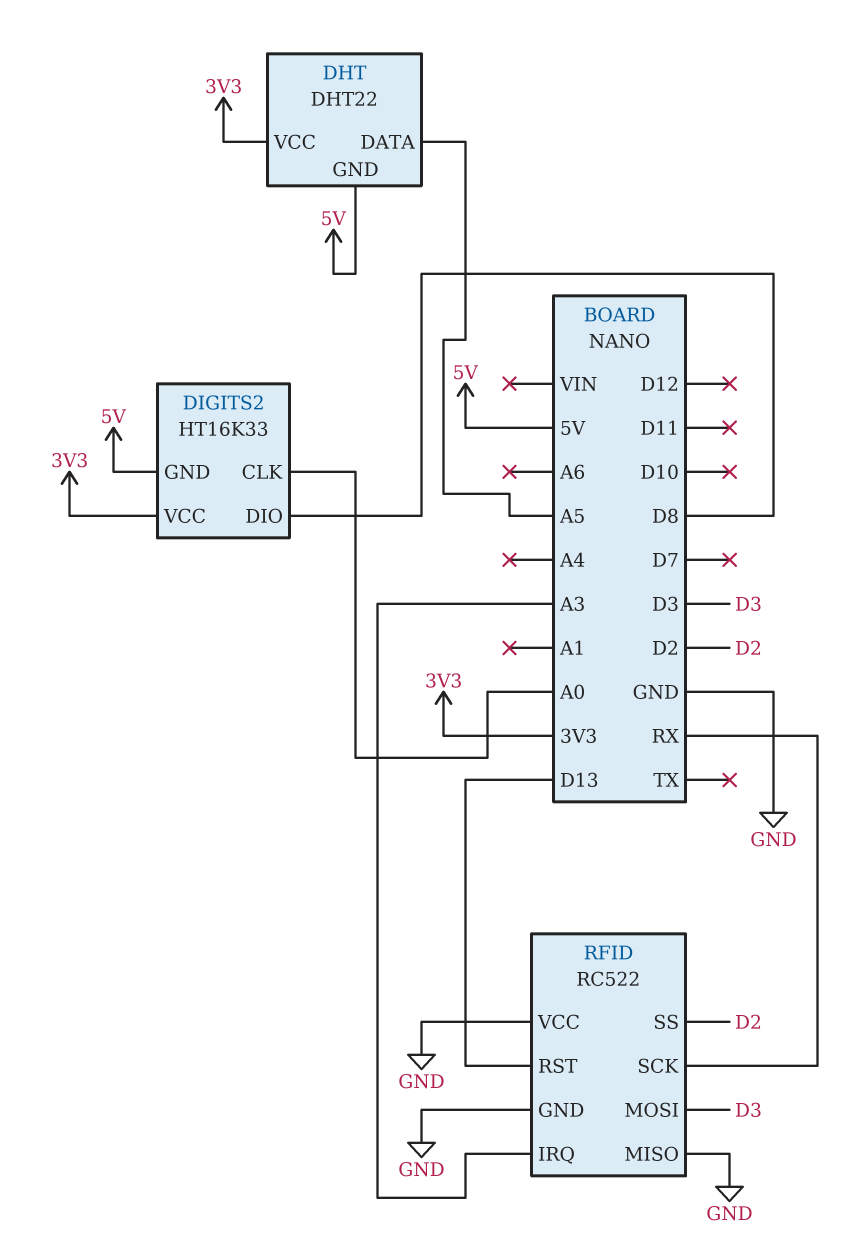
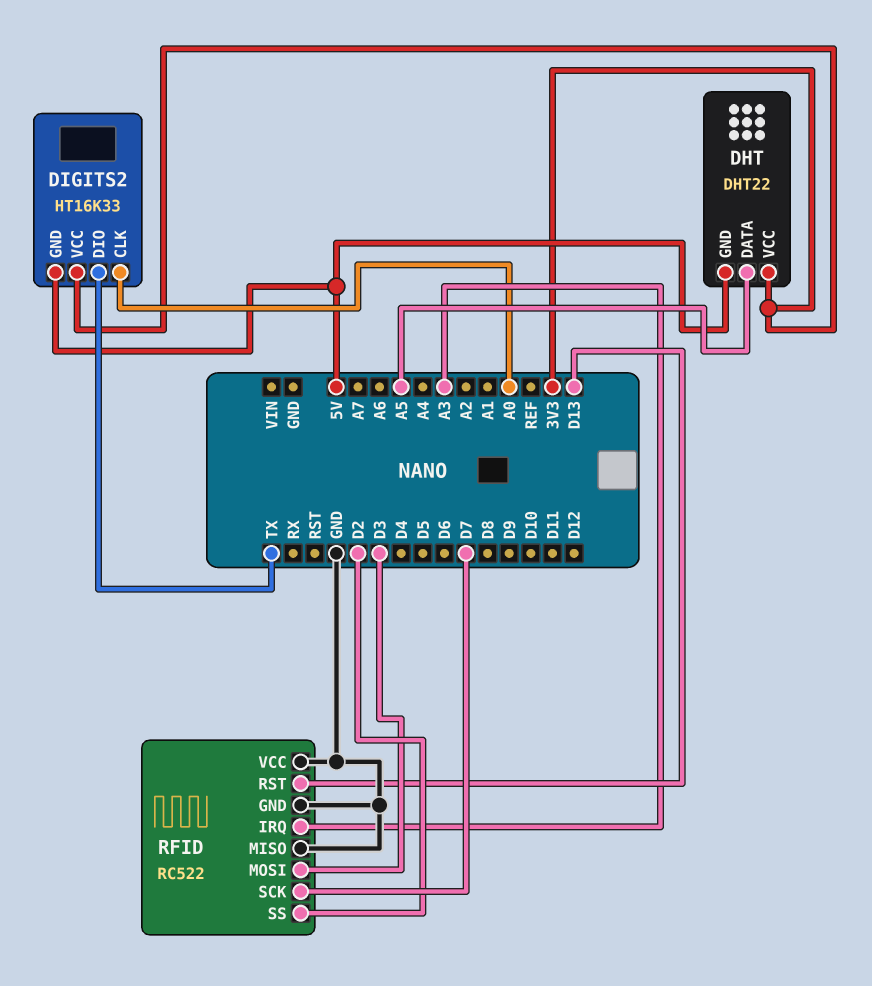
DIGITS2 pin DIO: D8 -> TX
RFID pin SCK: RX -> D7

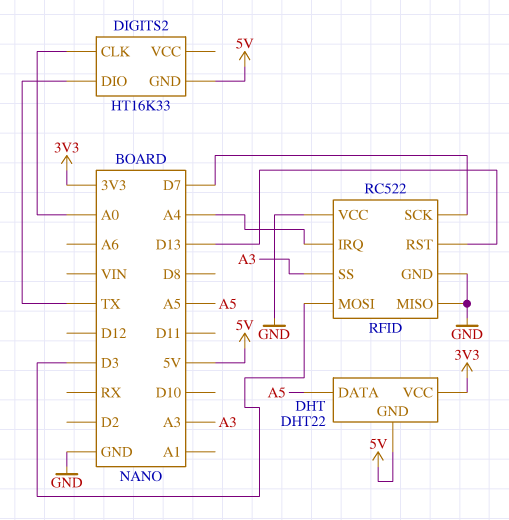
DIGITS2 pin VCC: 3V3 -> none
RFID pin IRQ: A3 -> A4
RFID pin SS: D2 -> A3

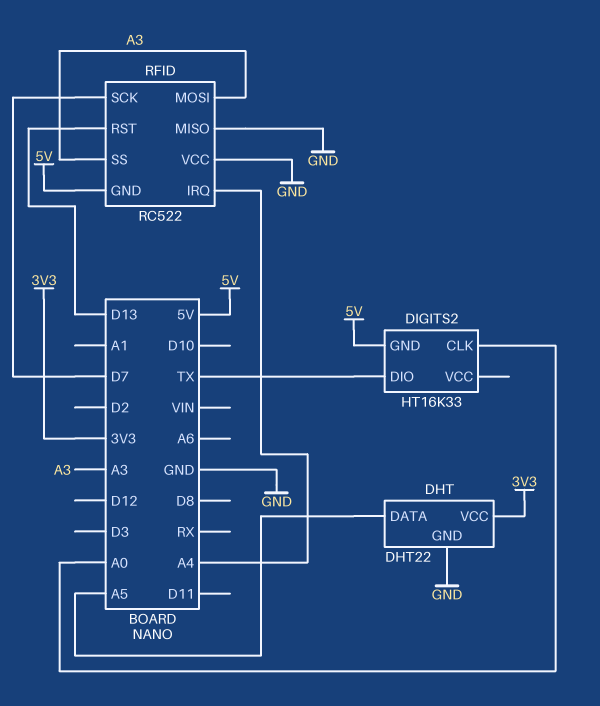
DHT pin GND: 5V -> GND
RFID pin GND: GND -> 5V
RFID pin MOSI: D3 -> A3

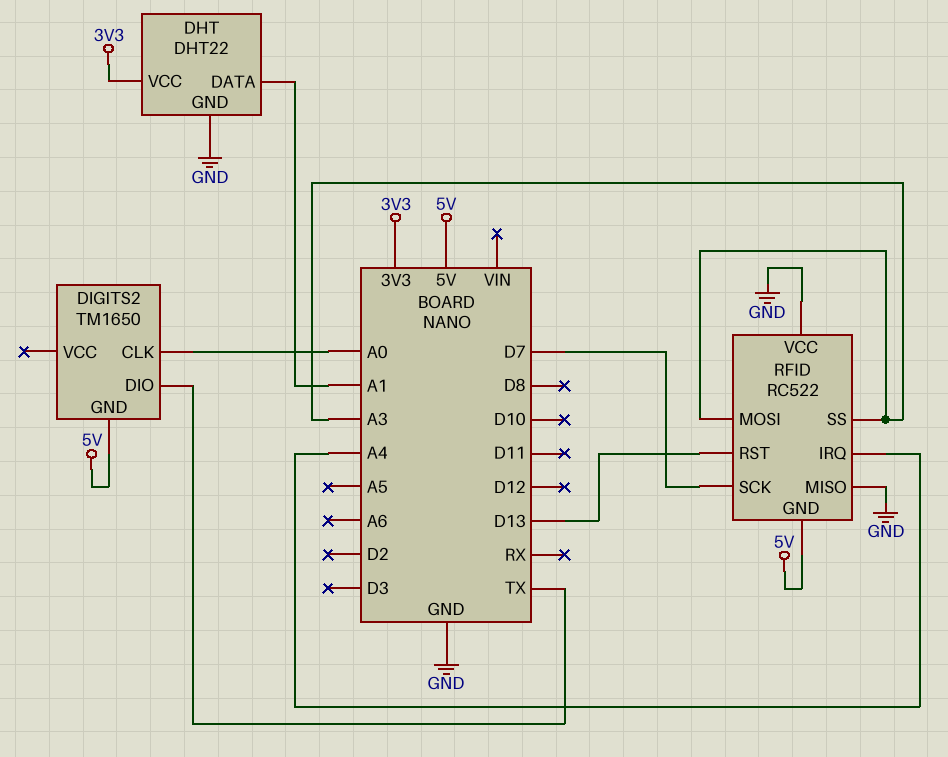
DHT pin DATA: A5 -> A1
DIGITS2: HT16K33 -> TM1650

